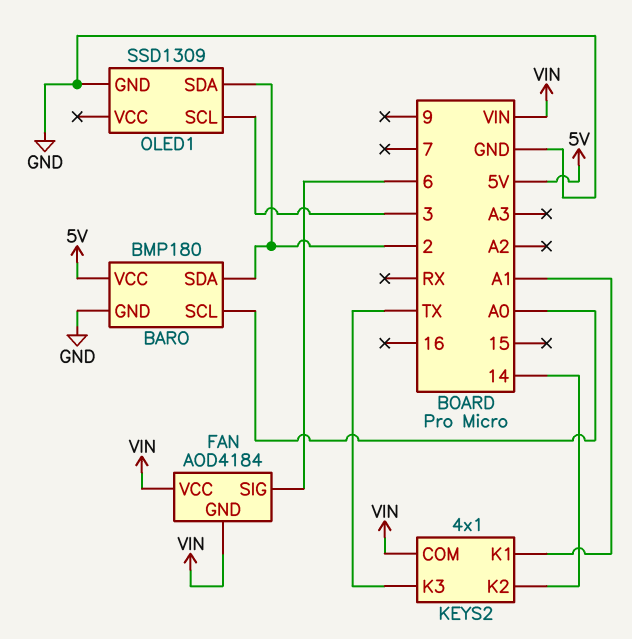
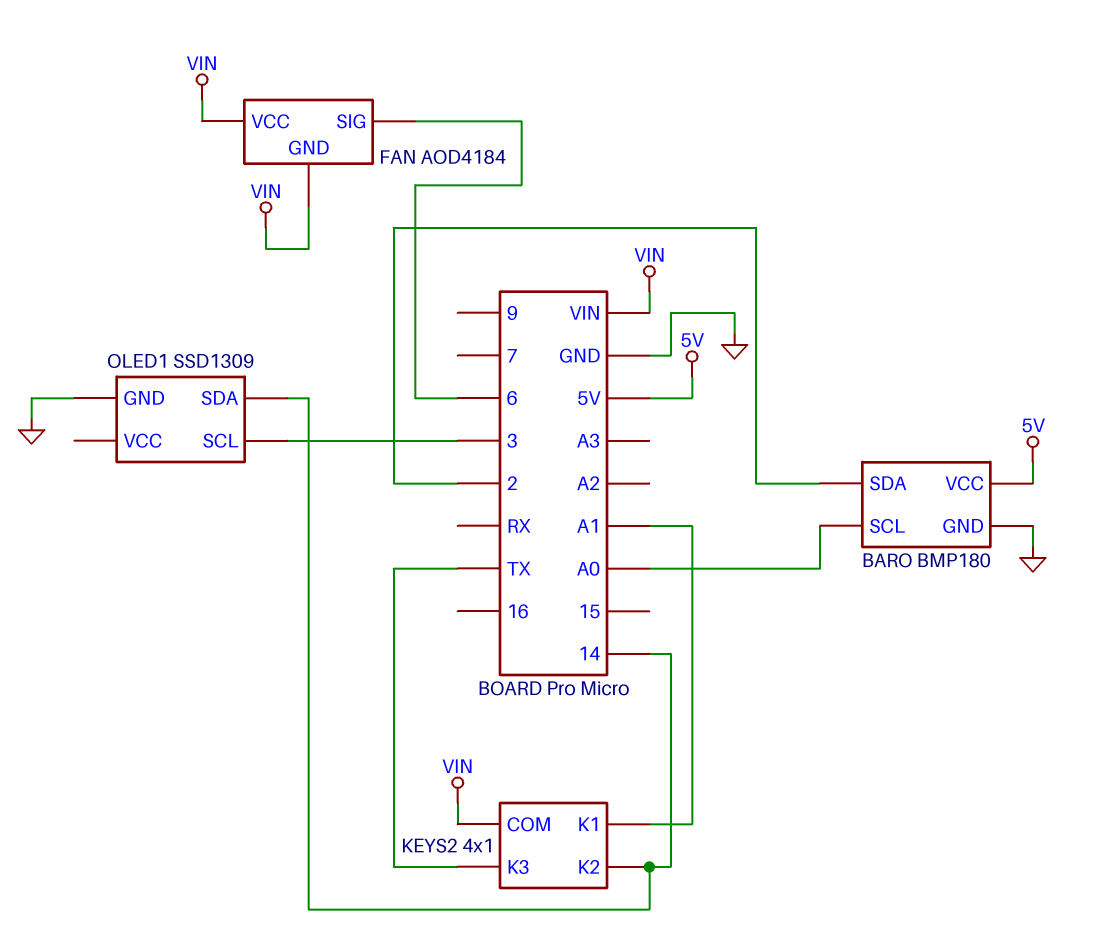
OLED1 pin SDA: 2 -> 14

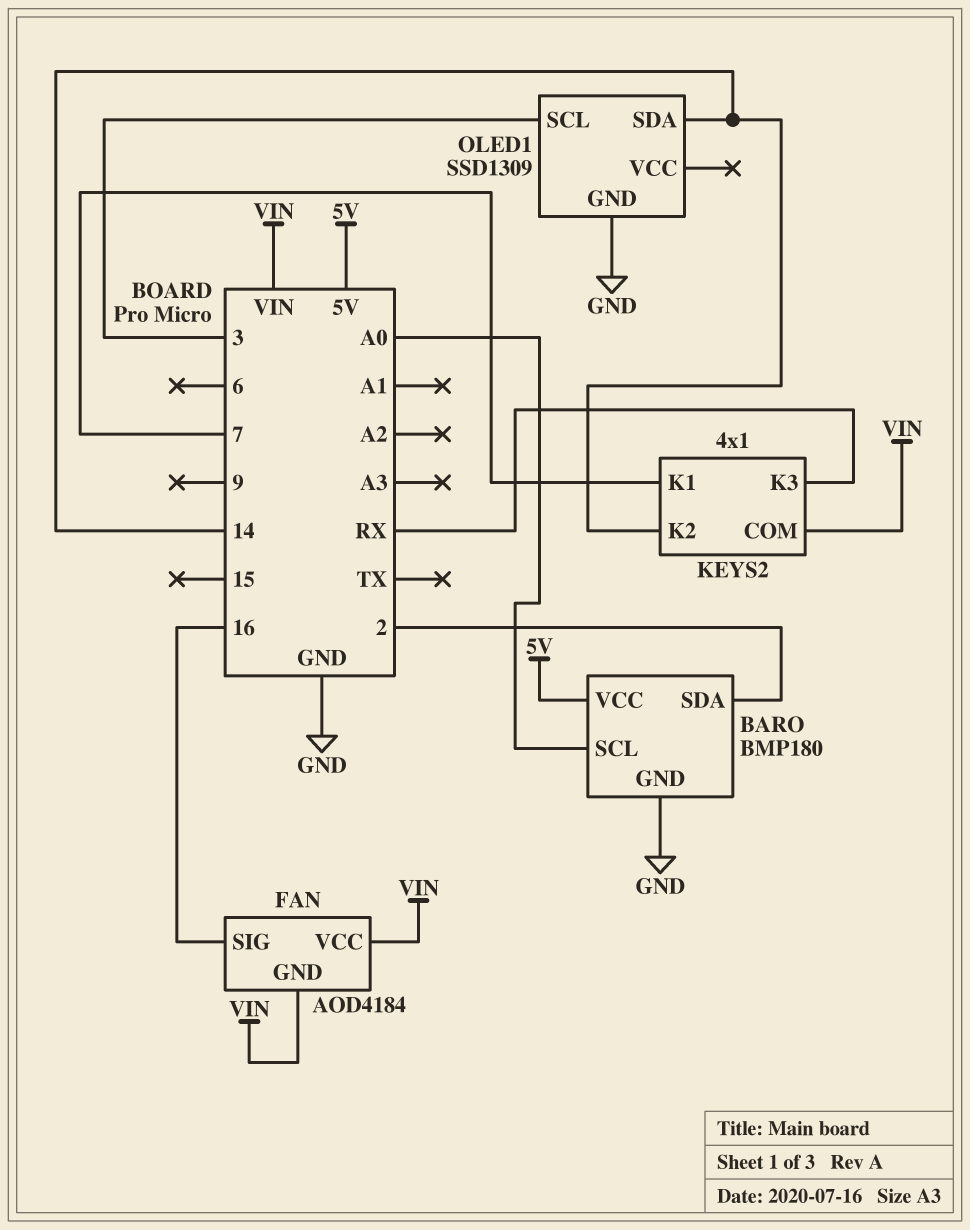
FAN pin SIG: 6 -> 16
KEYS2 pin K1: A1 -> 7
KEYS2 pin K3: TX -> RX

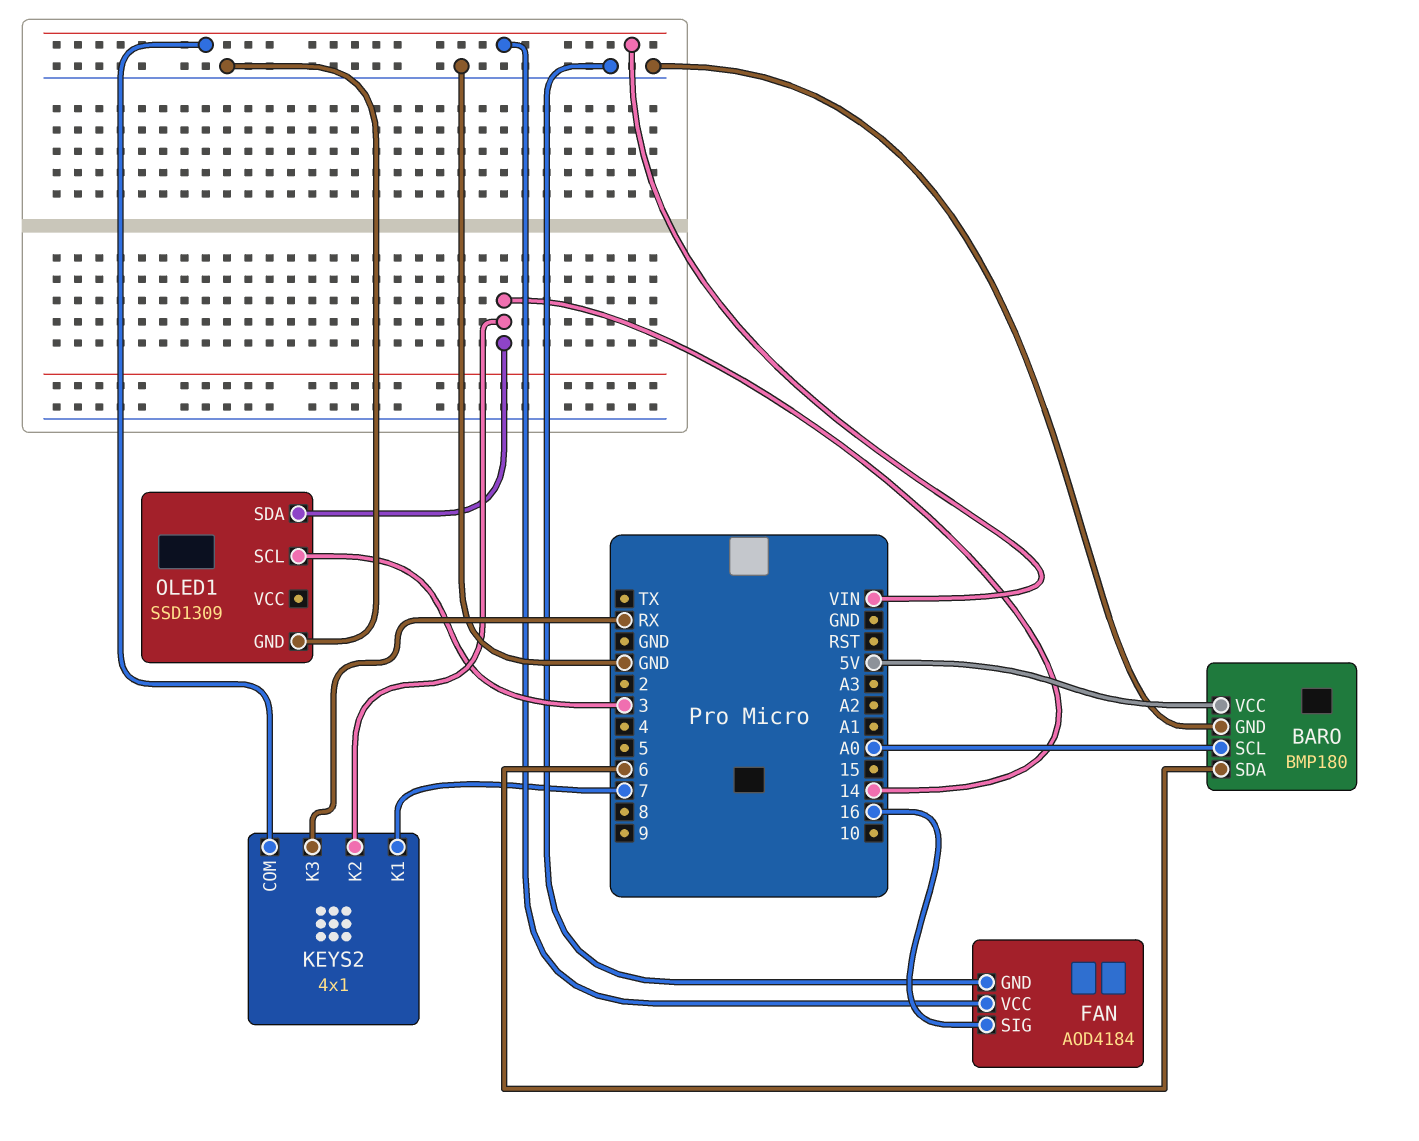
BARO pin SDA: 2 -> 6
FAN pin GND: VIN -> GND

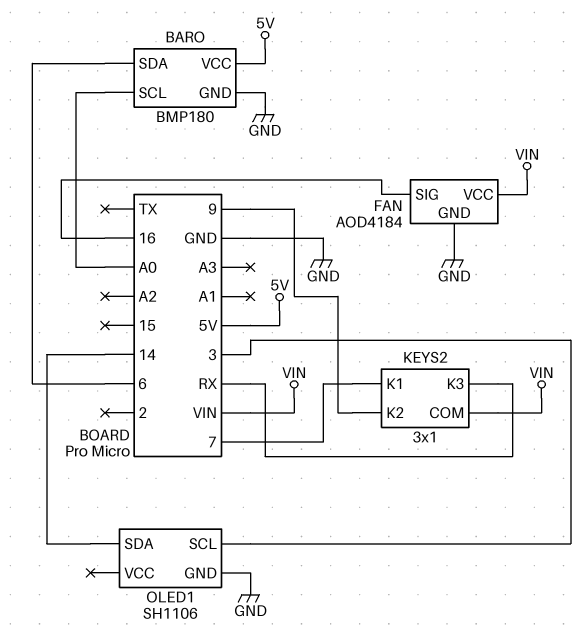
KEYS2: 4x1 -> 3x1
KEYS2 pin K2: 14 -> 9
OLED1: SSD1309 -> SH1106

